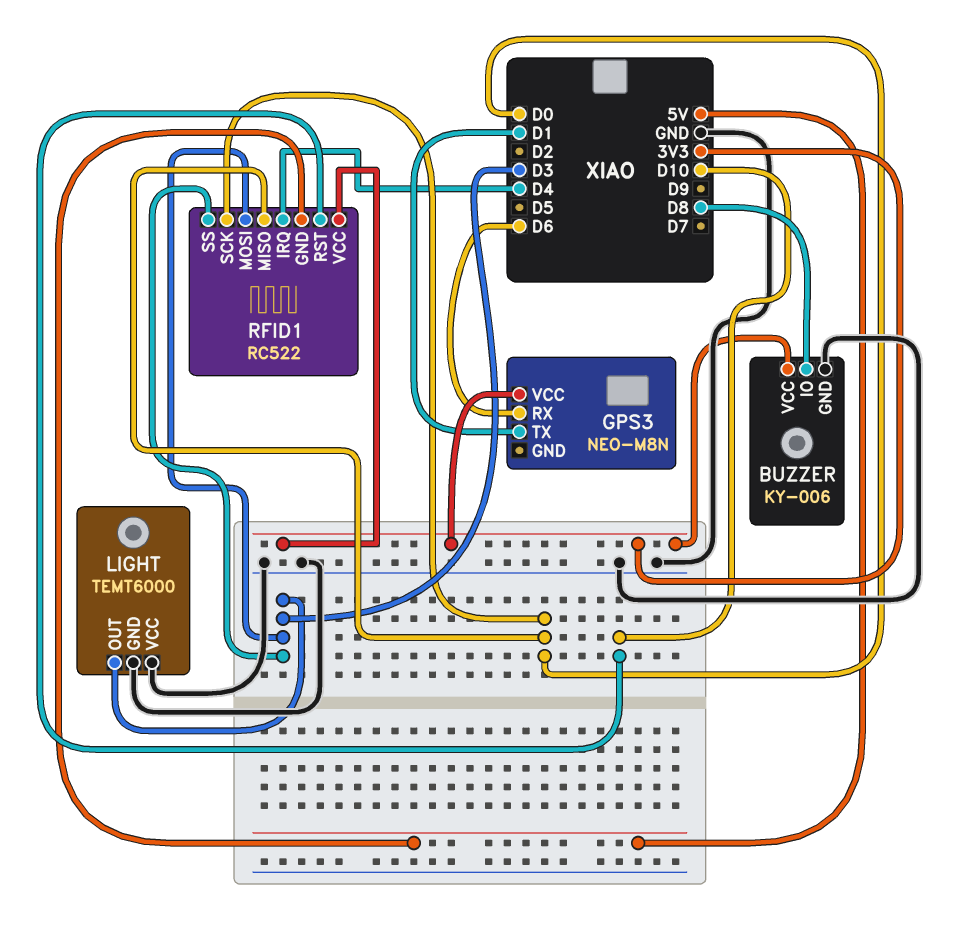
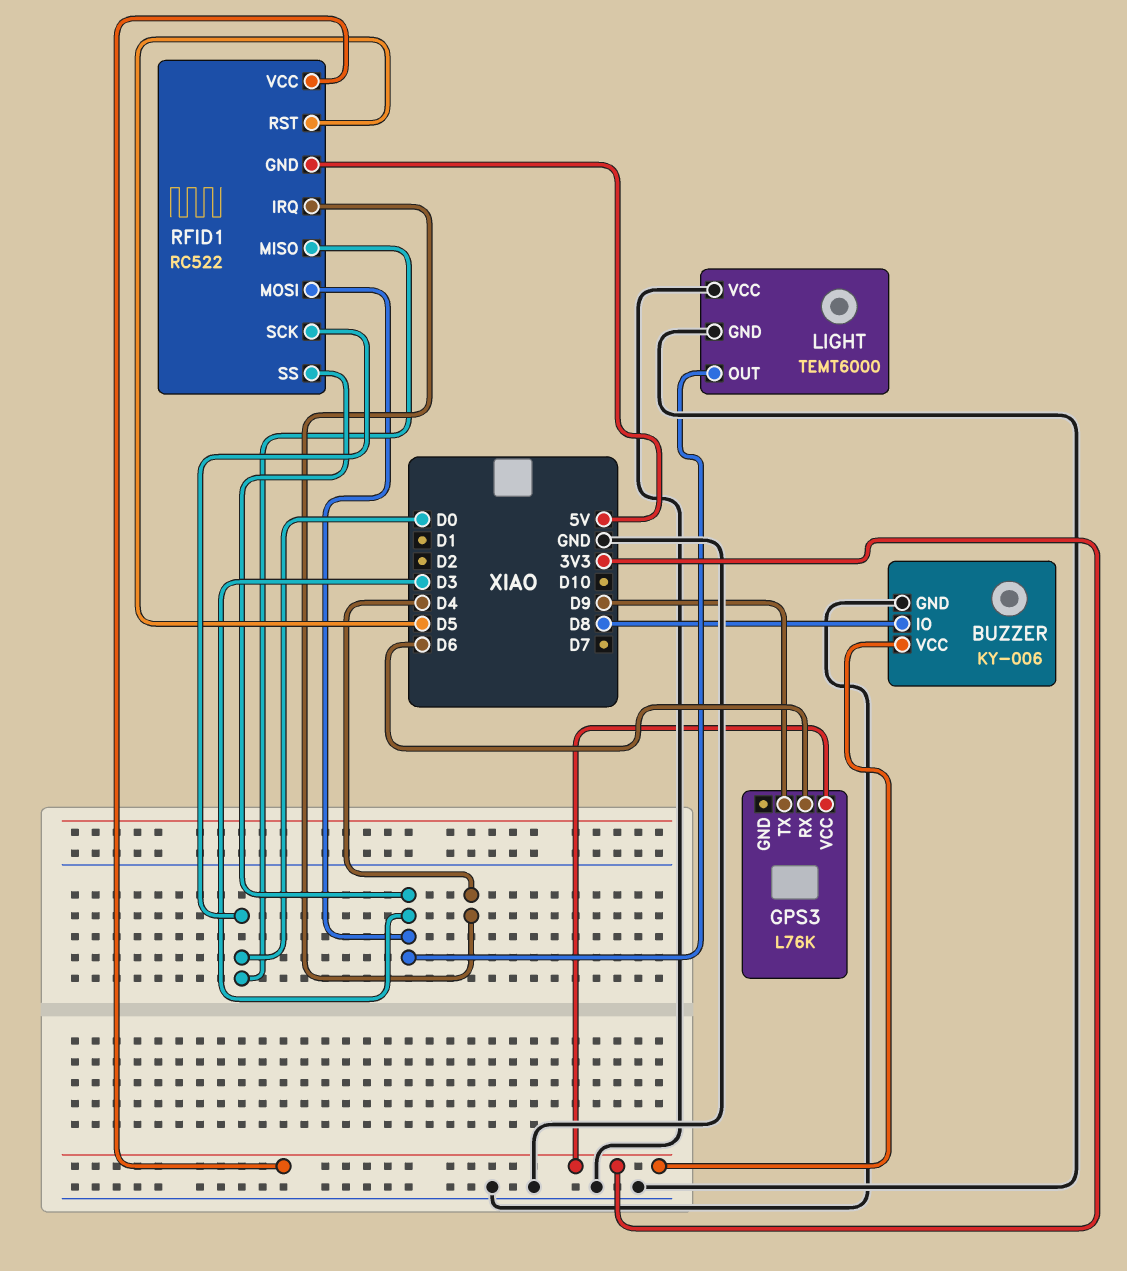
GPS3: NEO-M8N -> L76K
GPS3 pin TX: D1 -> D9
RFID1 pin RST: D10 -> D5

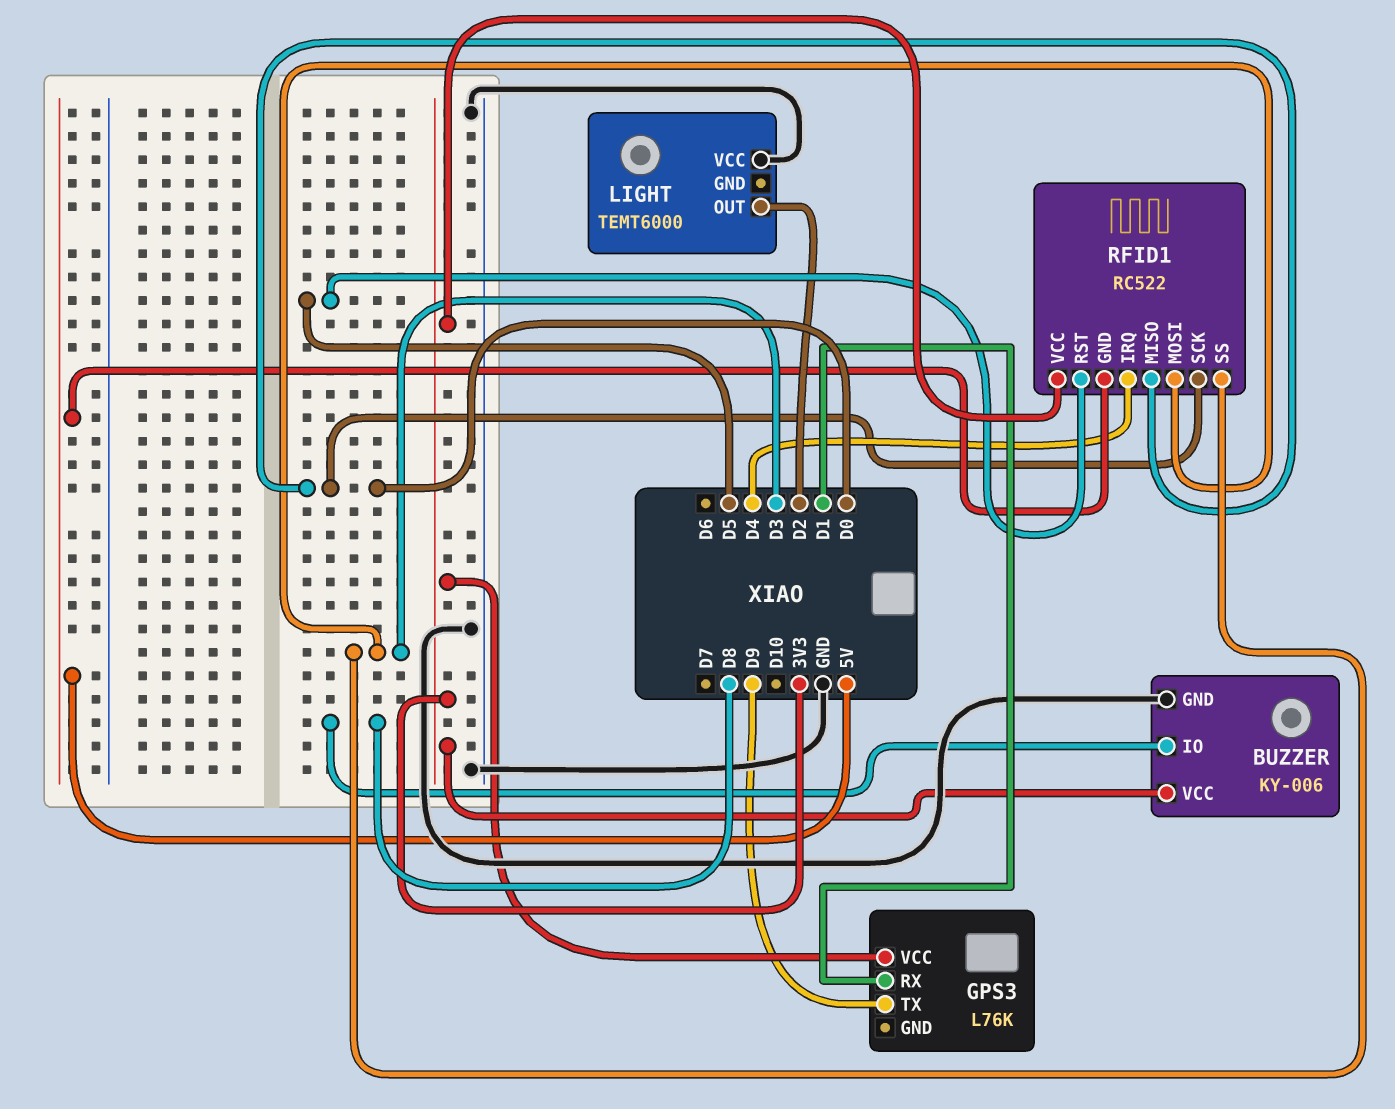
GPS3 pin RX: D6 -> D1
LIGHT pin GND: GND -> none
LIGHT pin OUT: D3 -> D2

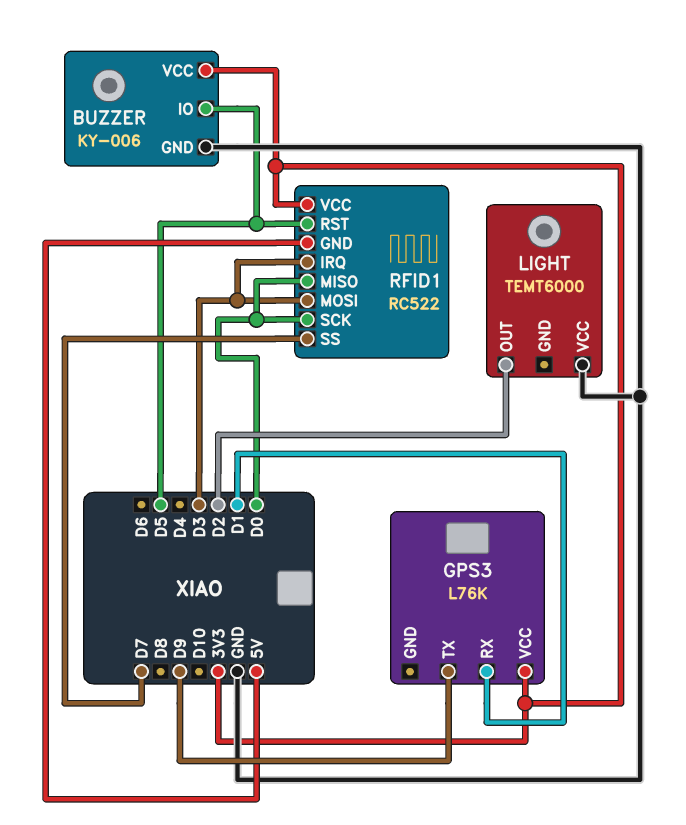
BUZZER pin IO: D8 -> D5
RFID1 pin IRQ: D4 -> D3
RFID1 pin SS: D3 -> D7

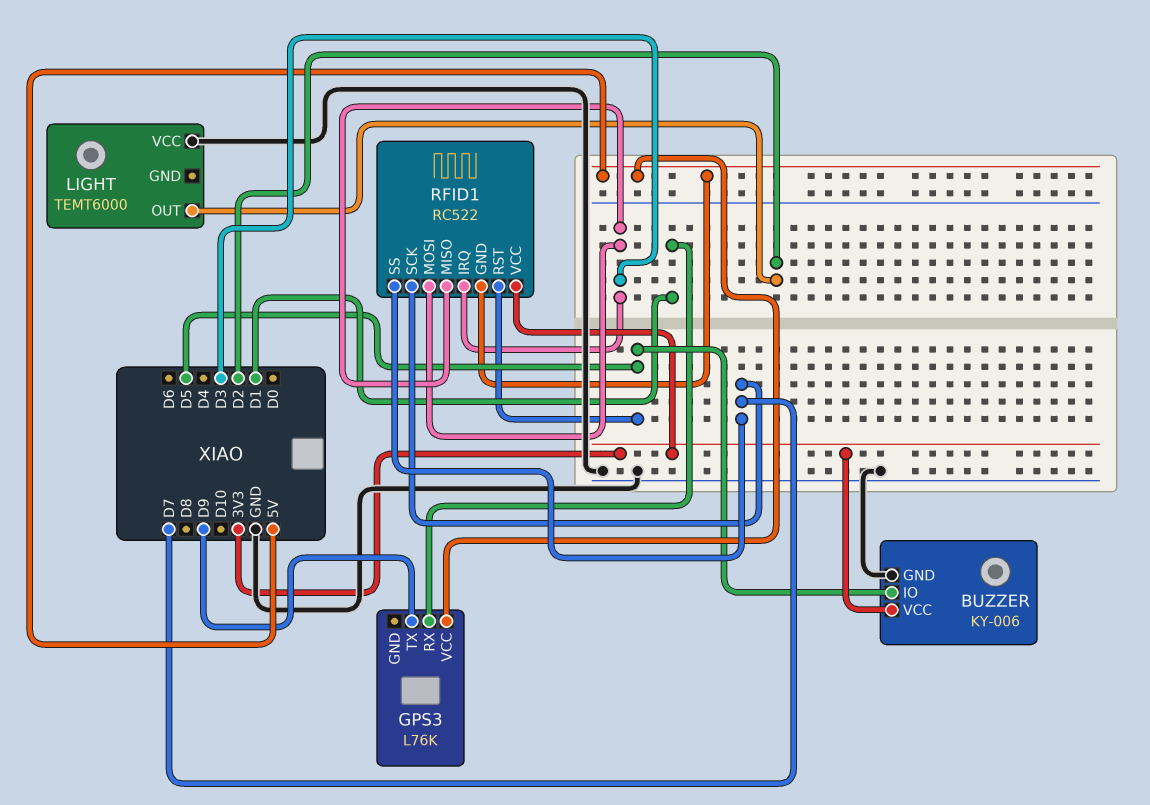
GPS3 pin VCC: 3V3 -> 5V
RFID1 pin MISO: D0 -> D3
RFID1 pin SCK: D0 -> D7

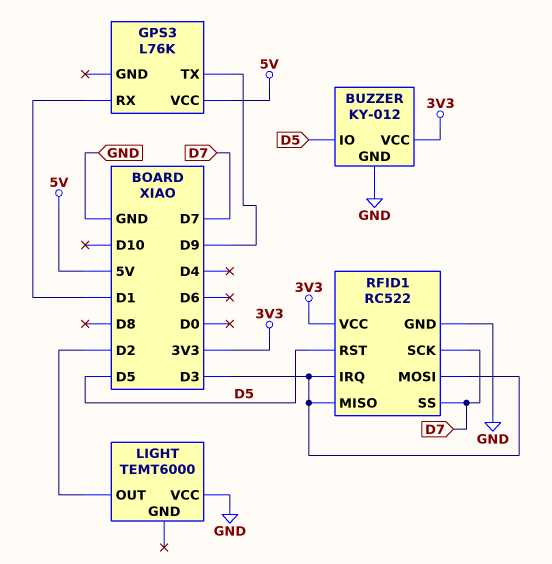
BUZZER: KY-006 -> KY-012
RFID1 pin GND: 5V -> GND

